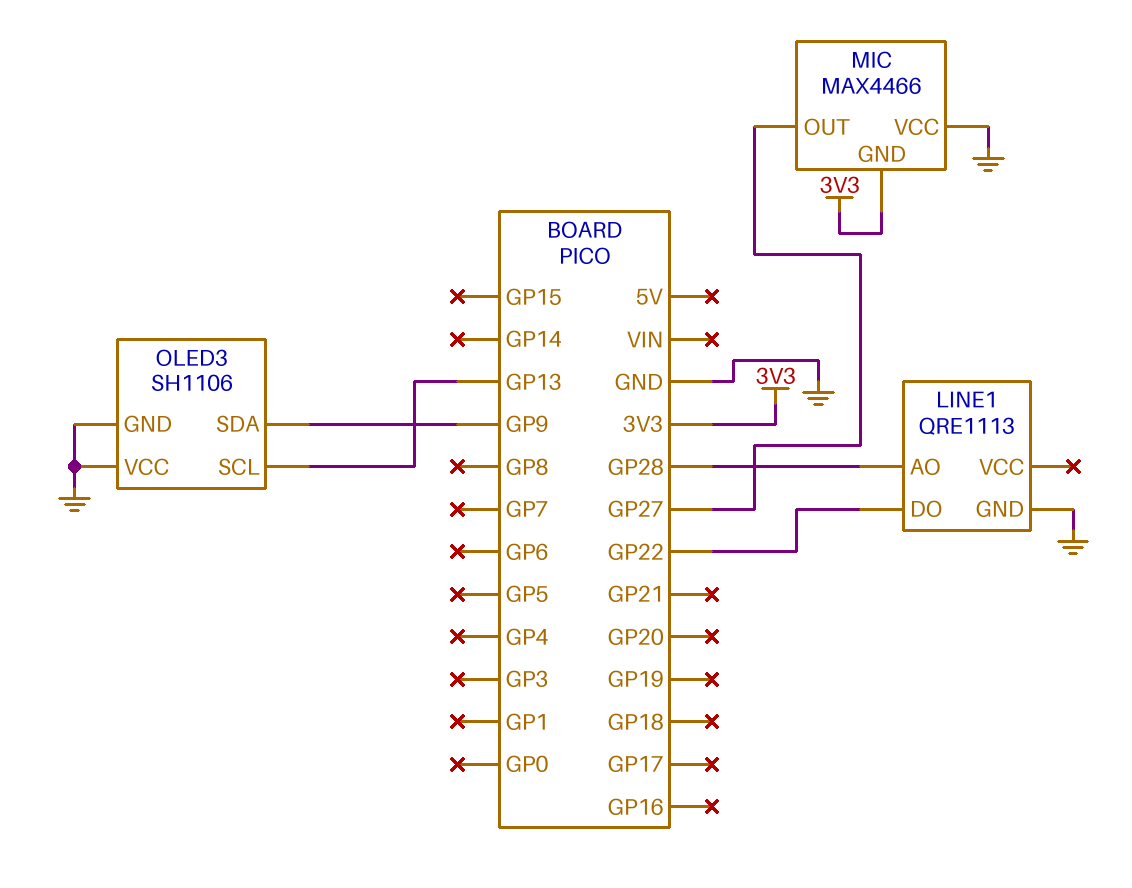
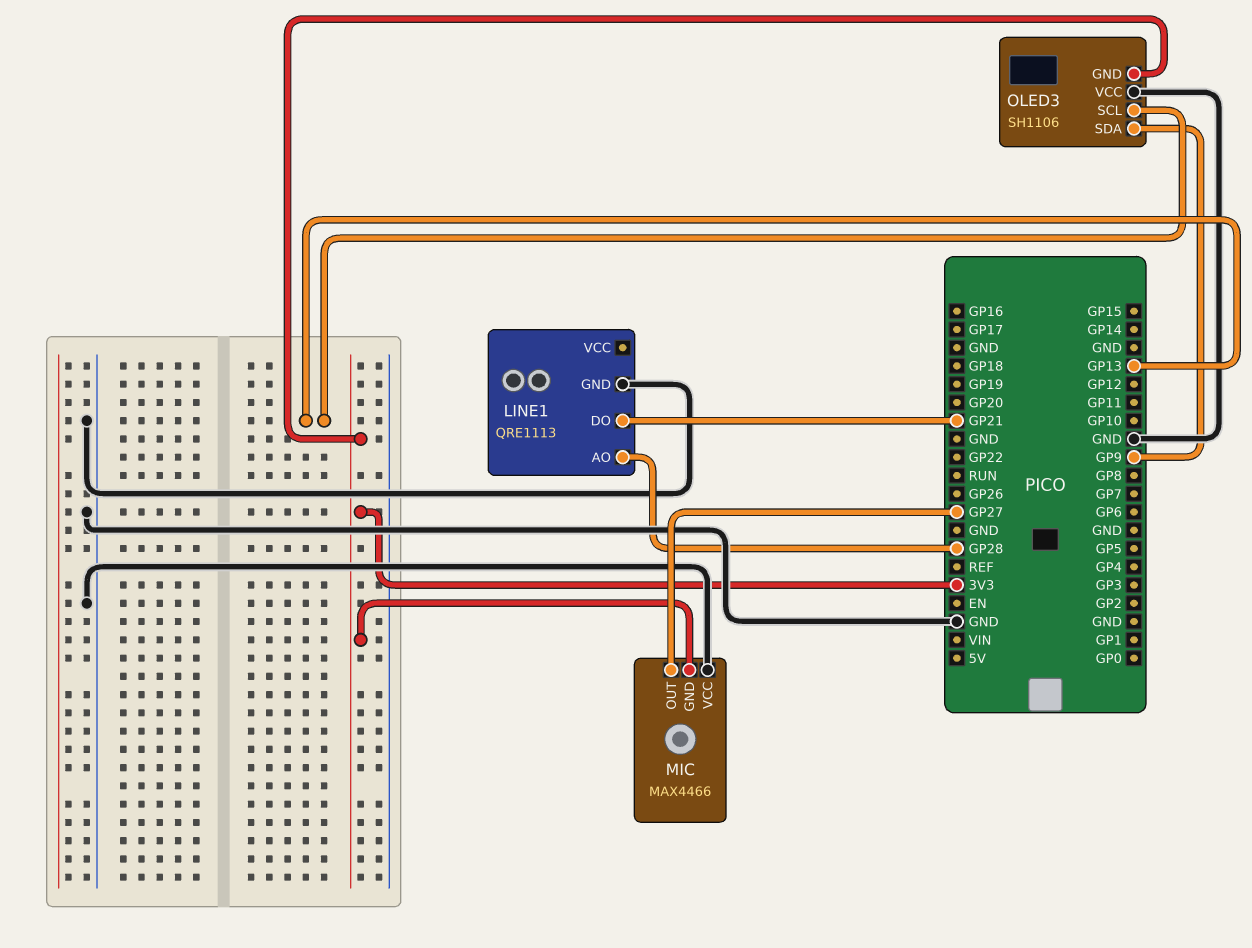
LINE1 pin DO: GP22 -> GP21
OLED3 pin GND: GND -> 3V3

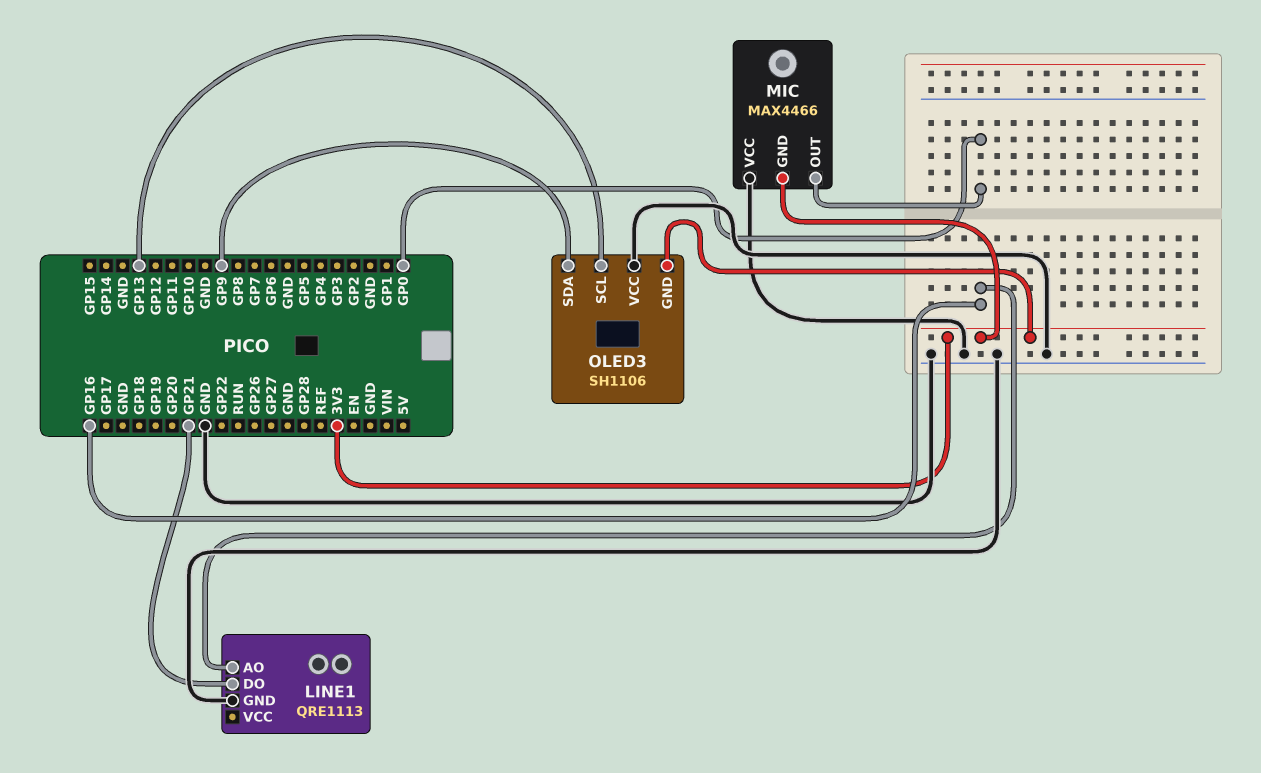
LINE1 pin AO: GP28 -> GP16
MIC pin OUT: GP27 -> GP0

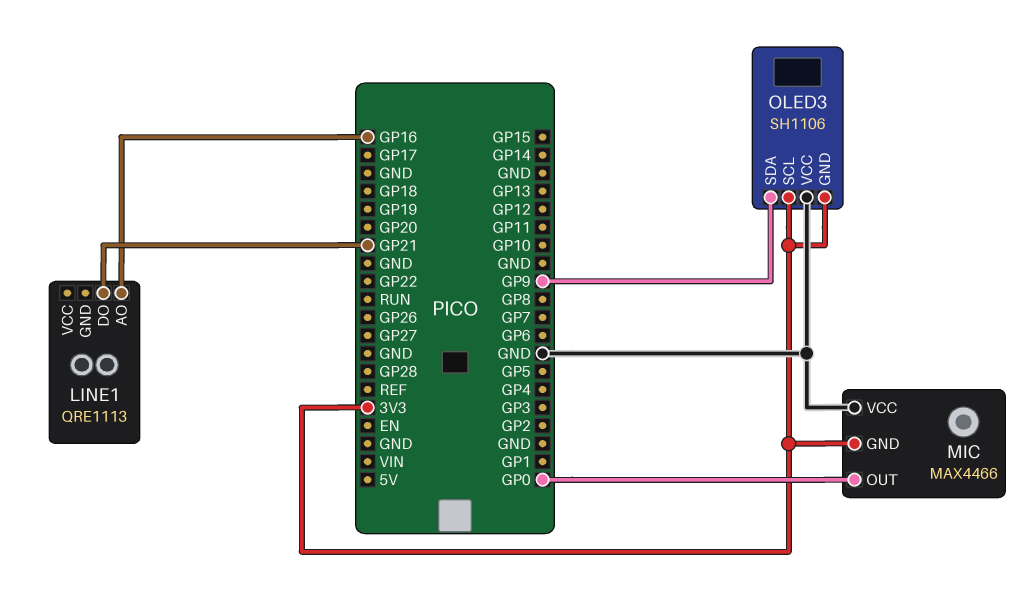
LINE1 pin GND: GND -> none
OLED3 pin SCL: GP13 -> 3V3

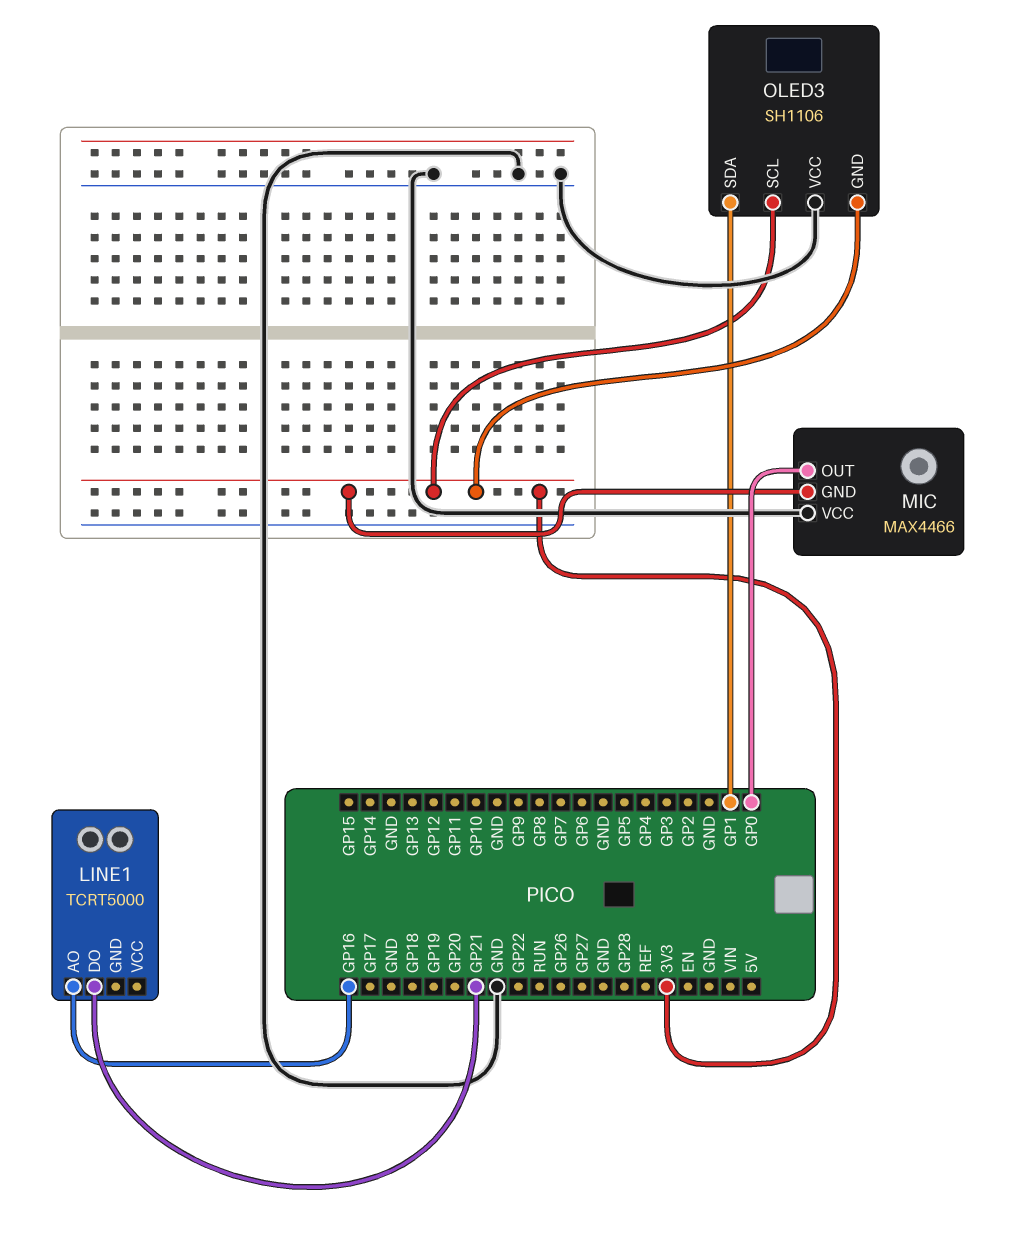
LINE1: QRE1113 -> TCRT5000
OLED3 pin SDA: GP9 -> GP1

